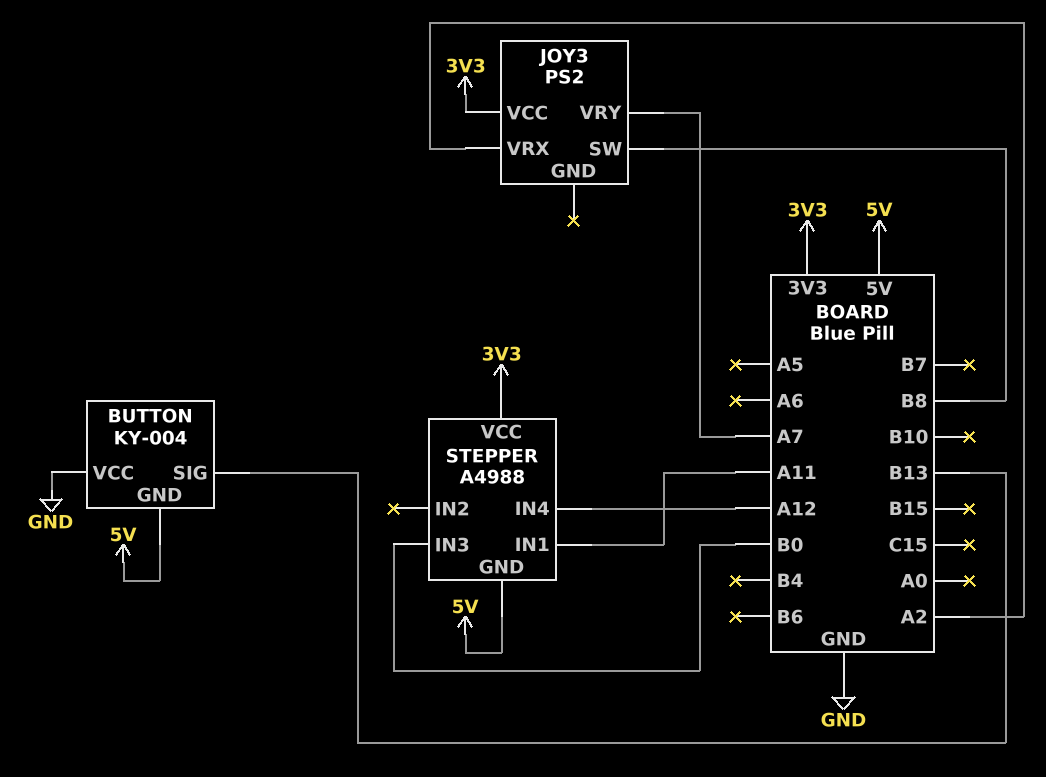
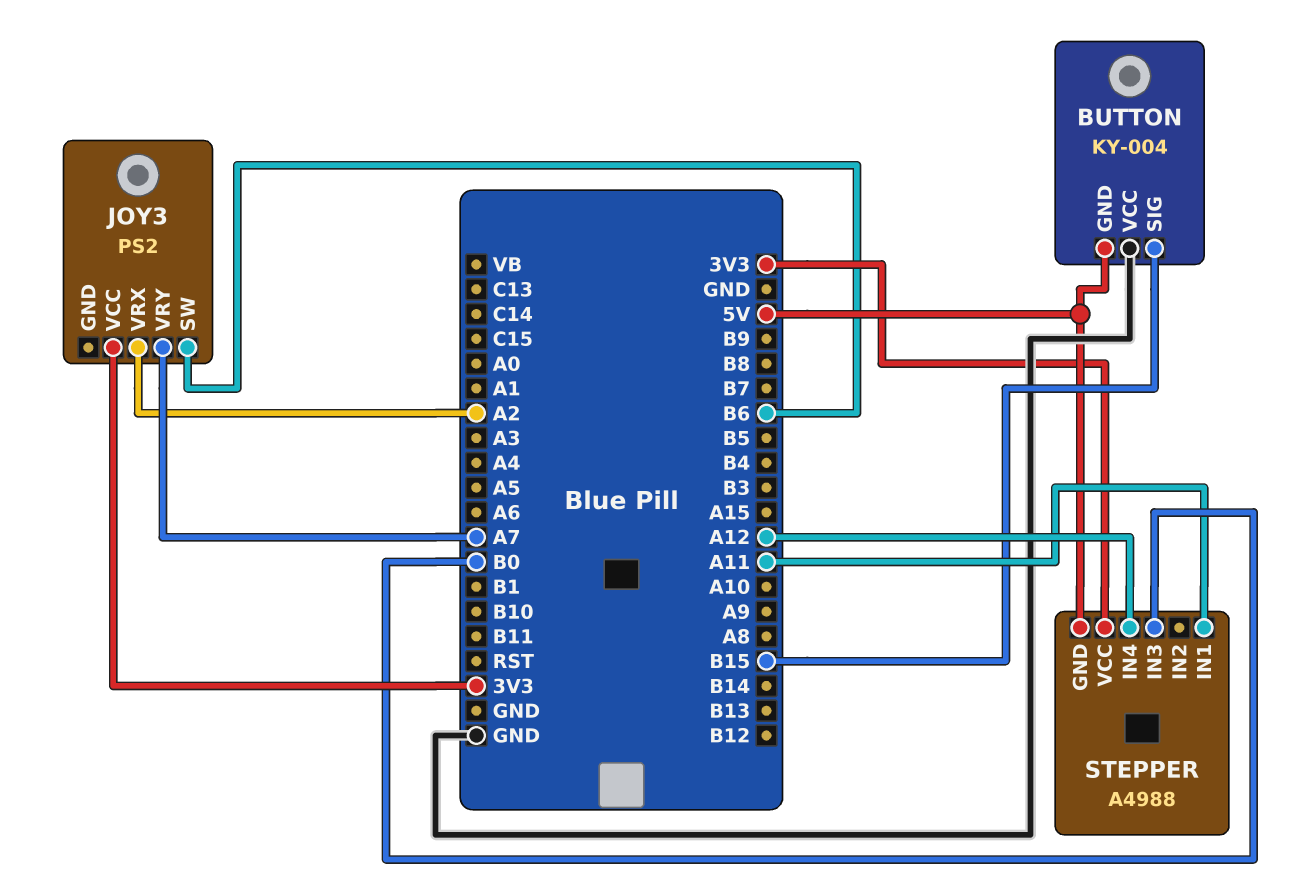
BUTTON pin SIG: B13 -> B15
JOY3 pin SW: B8 -> B6

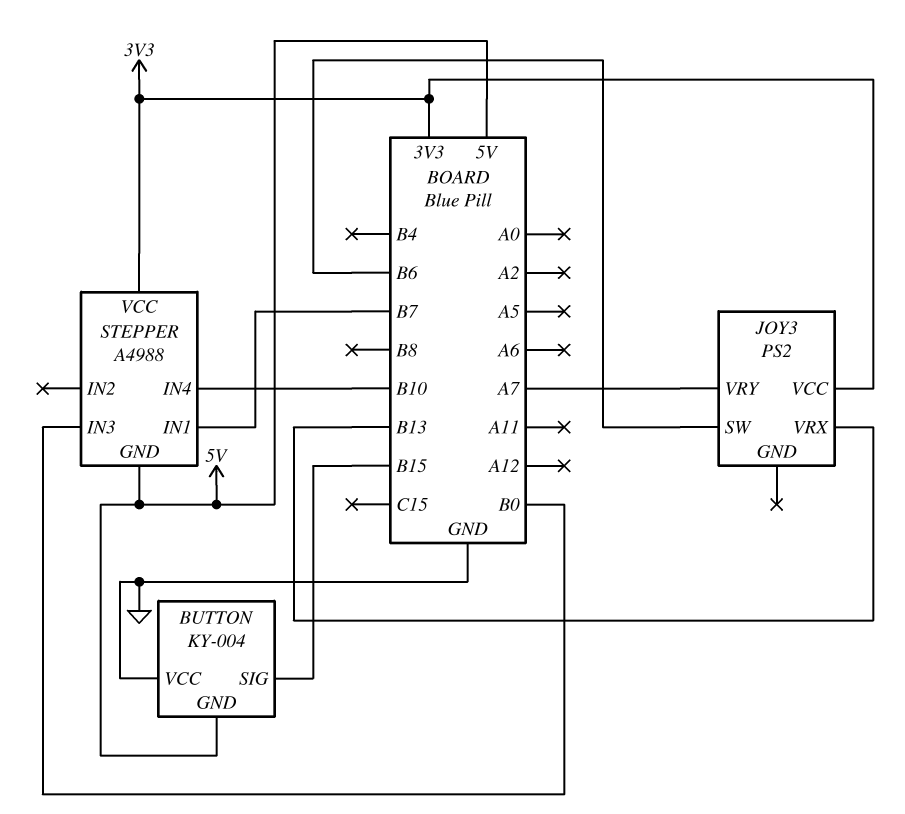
JOY3 pin VRX: A2 -> B13
STEPPER pin IN1: A11 -> B7
STEPPER pin IN4: A12 -> B10

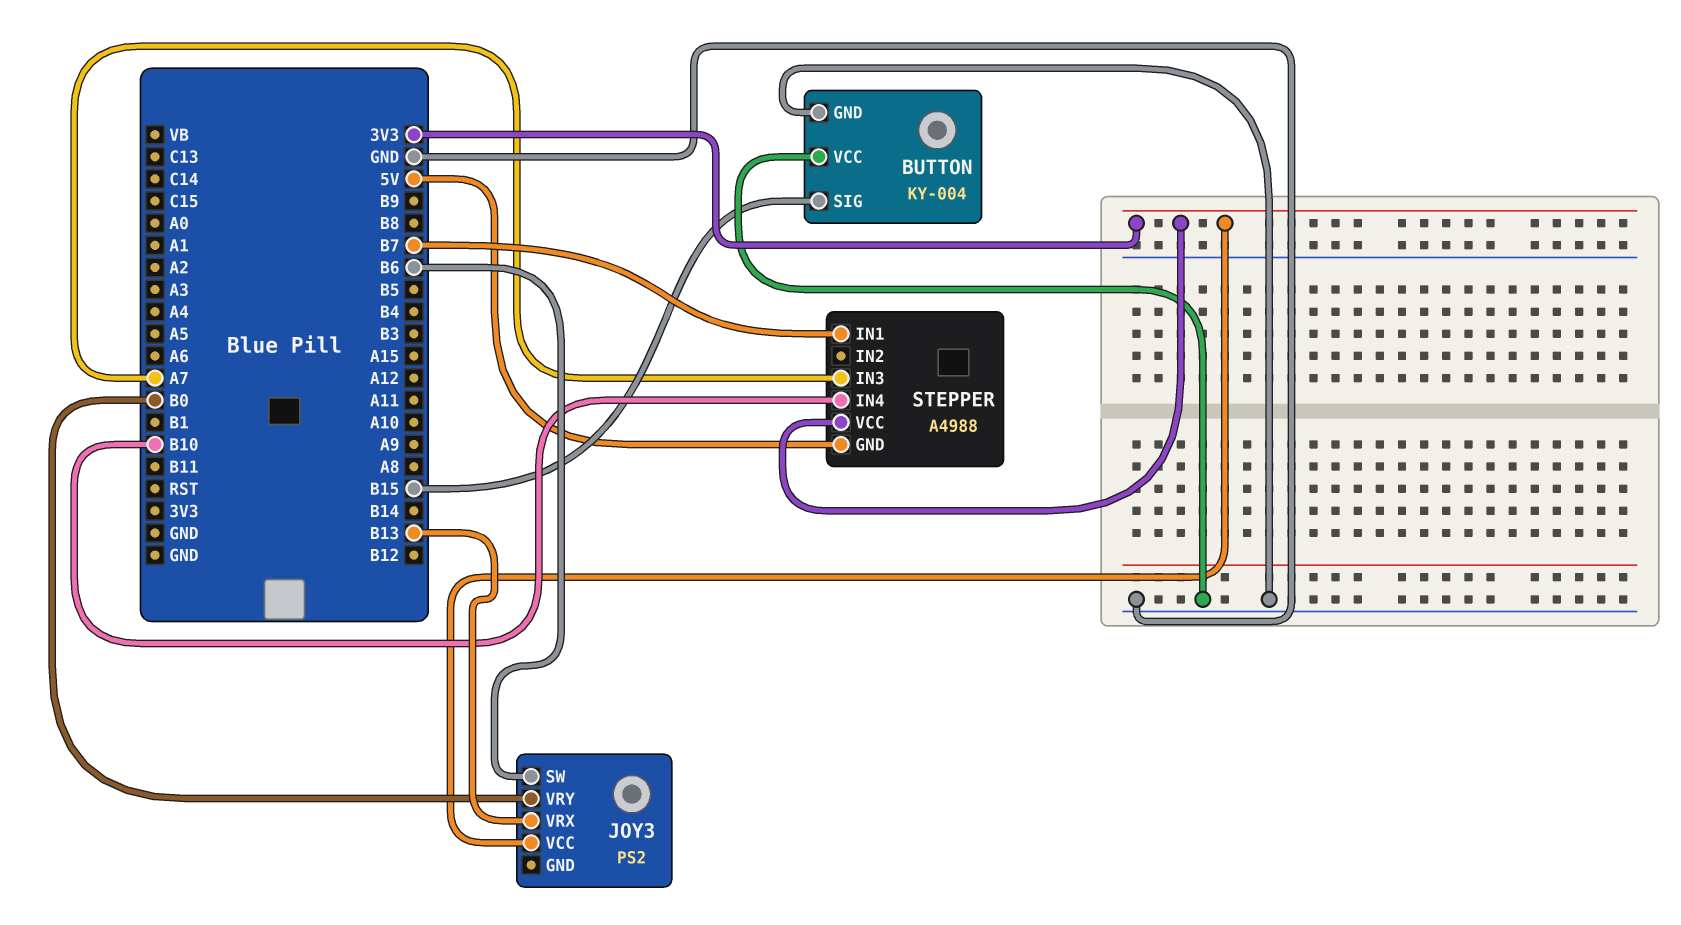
BUTTON pin GND: 5V -> GND
JOY3 pin VRY: A7 -> B0
STEPPER pin IN3: B0 -> A7

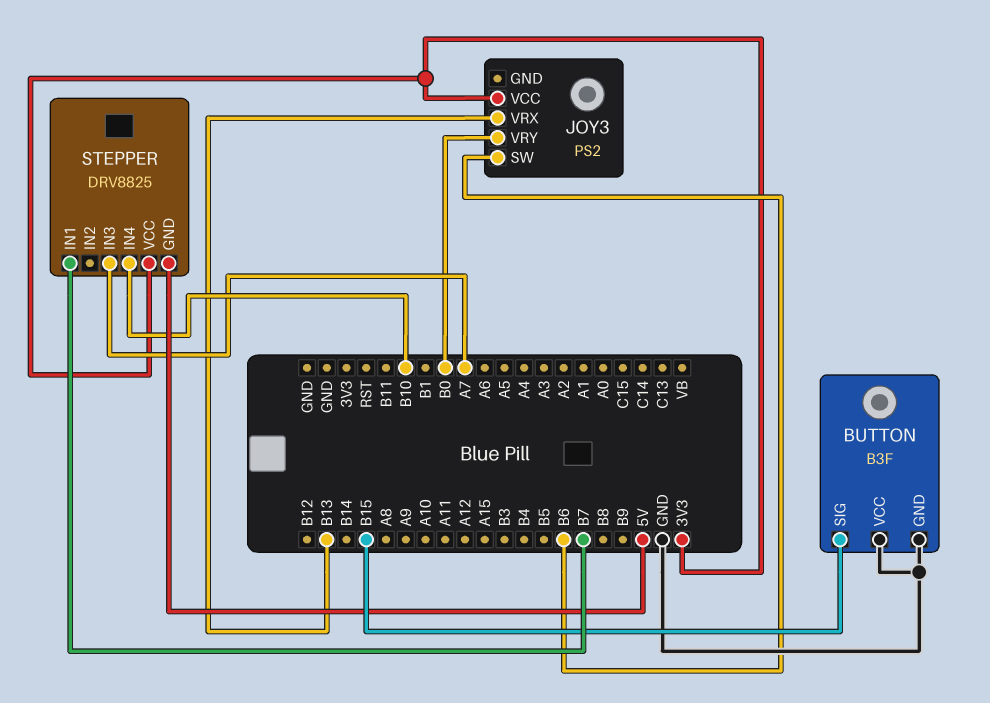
BUTTON: KY-004 -> B3F
STEPPER: A4988 -> DRV8825

